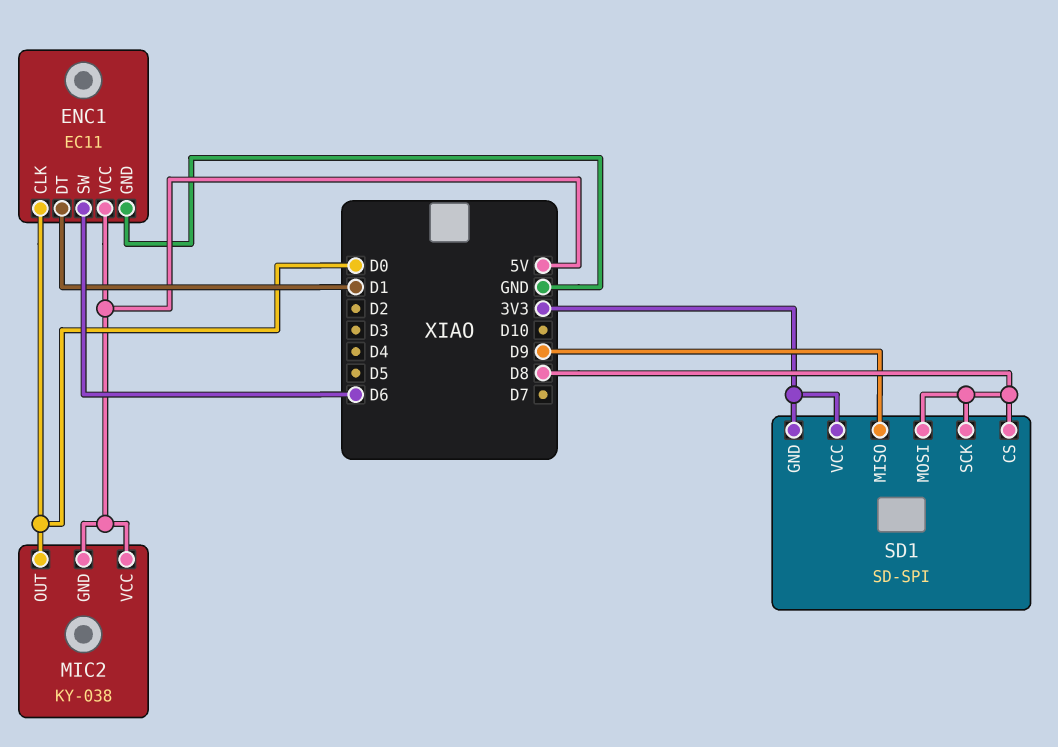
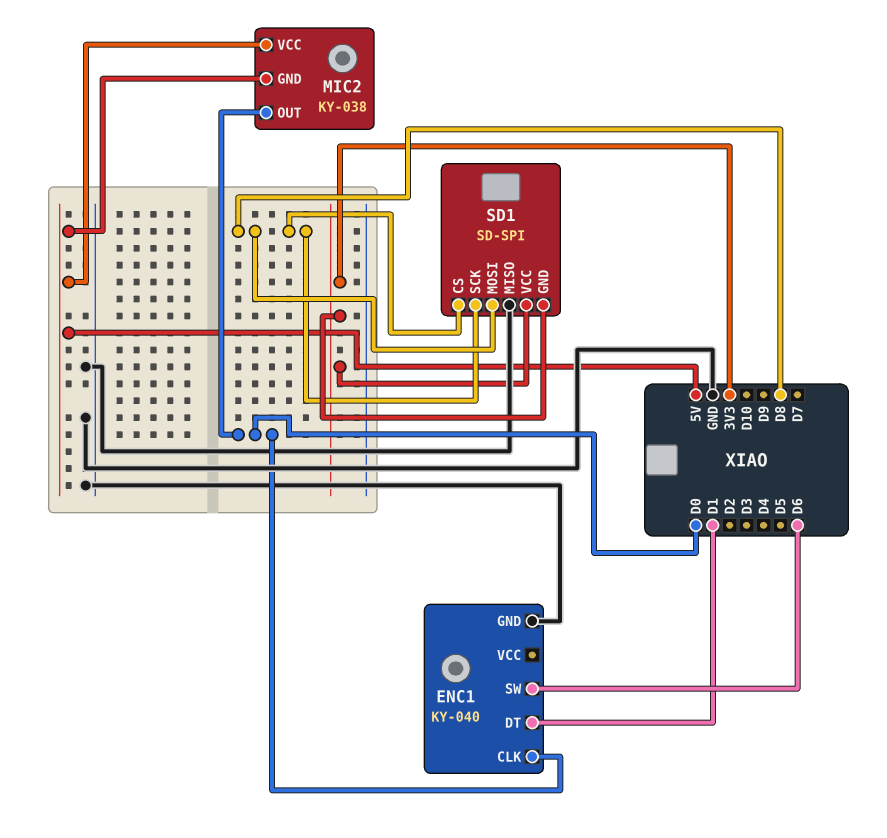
ENC1: EC11 -> KY-040
ENC1 pin VCC: 5V -> none
SD1 pin MISO: D9 -> GND

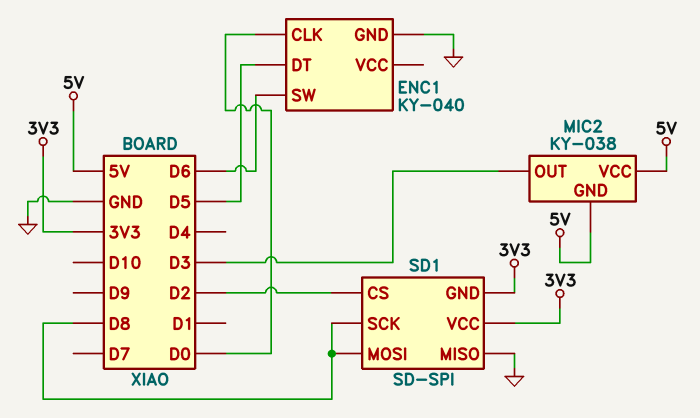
ENC1 pin DT: D1 -> D5
MIC2 pin OUT: D0 -> D3
SD1 pin CS: D8 -> D2

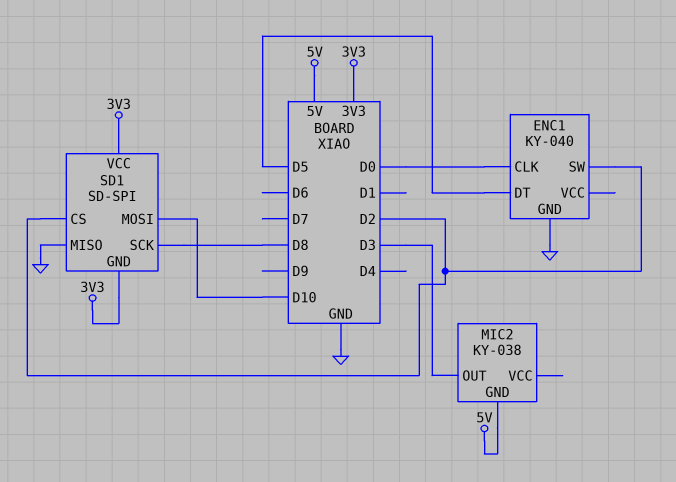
ENC1 pin SW: D6 -> D2
MIC2 pin VCC: 5V -> none
SD1 pin MOSI: D8 -> D10

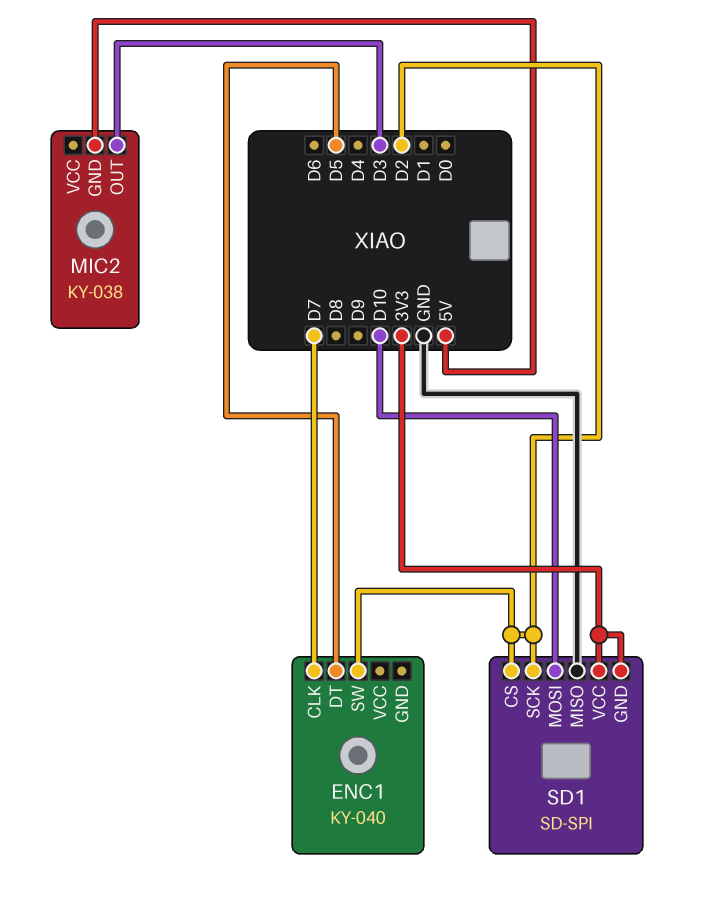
ENC1 pin CLK: D0 -> D7
ENC1 pin GND: GND -> none
SD1 pin SCK: D8 -> D2

